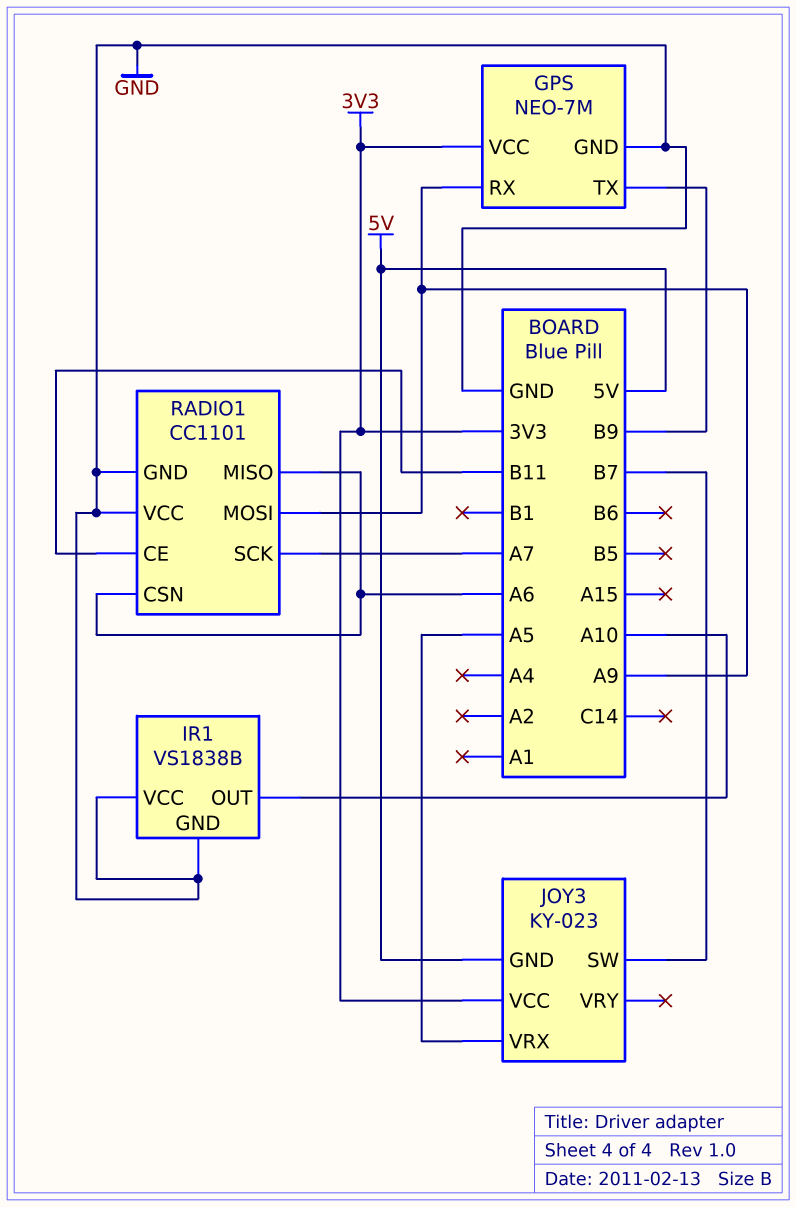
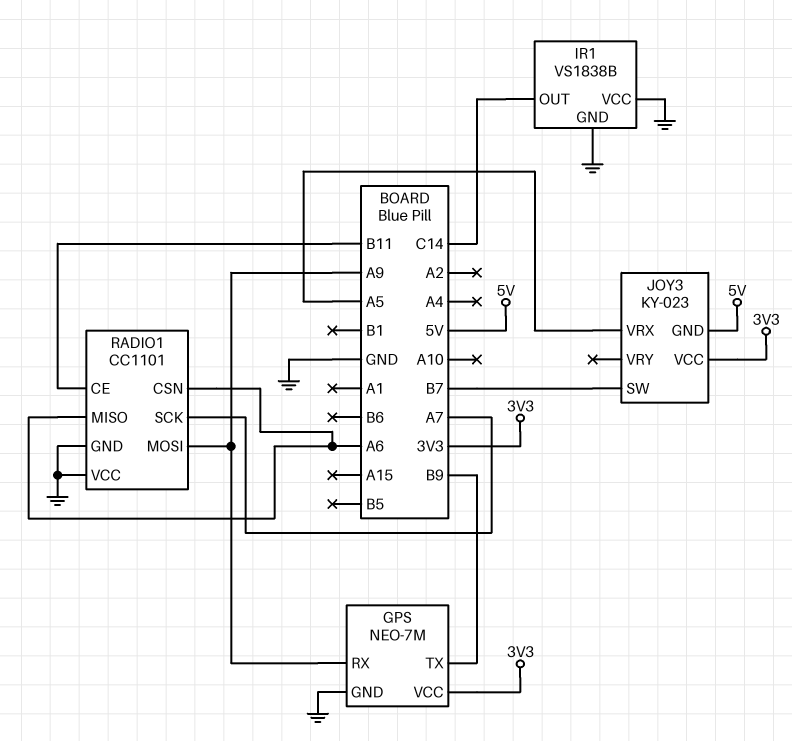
IR1 pin OUT: A10 -> C14

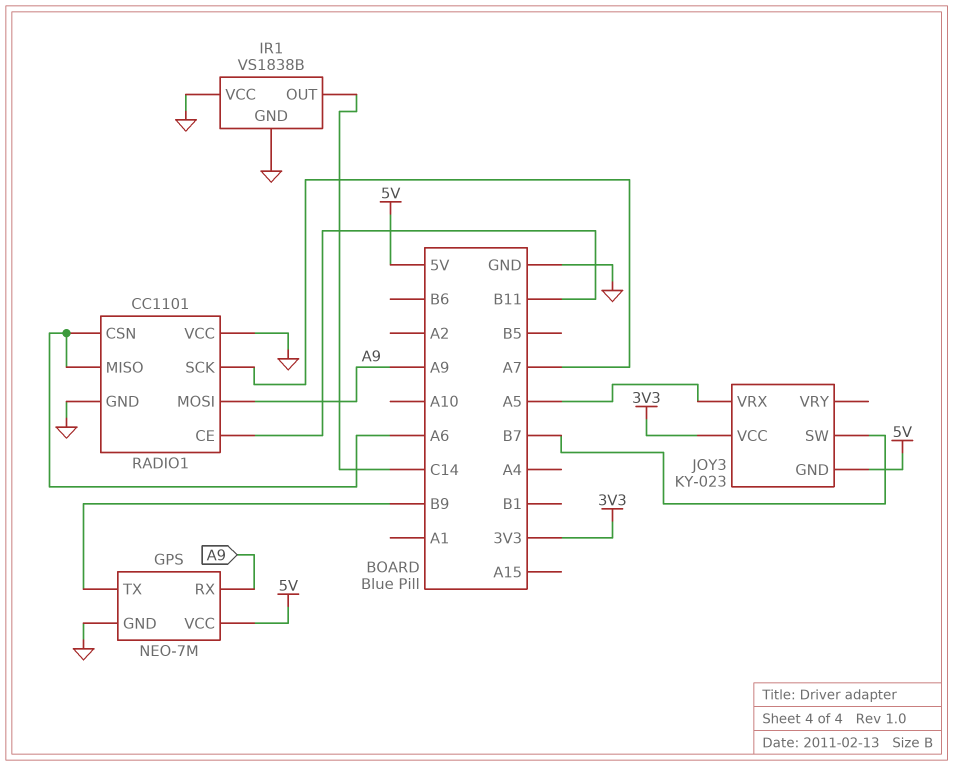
GPS pin VCC: 3V3 -> 5V

